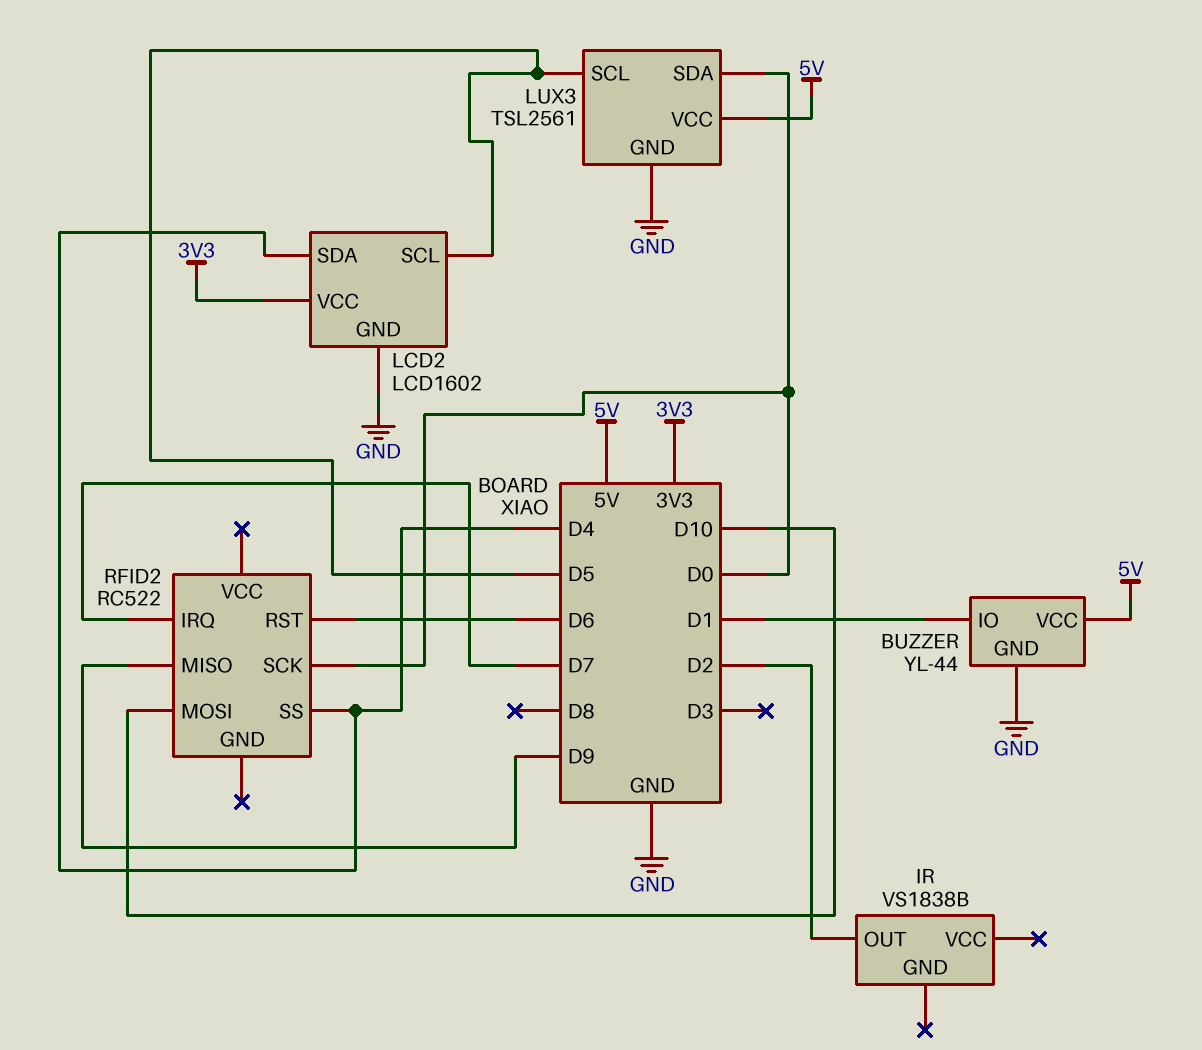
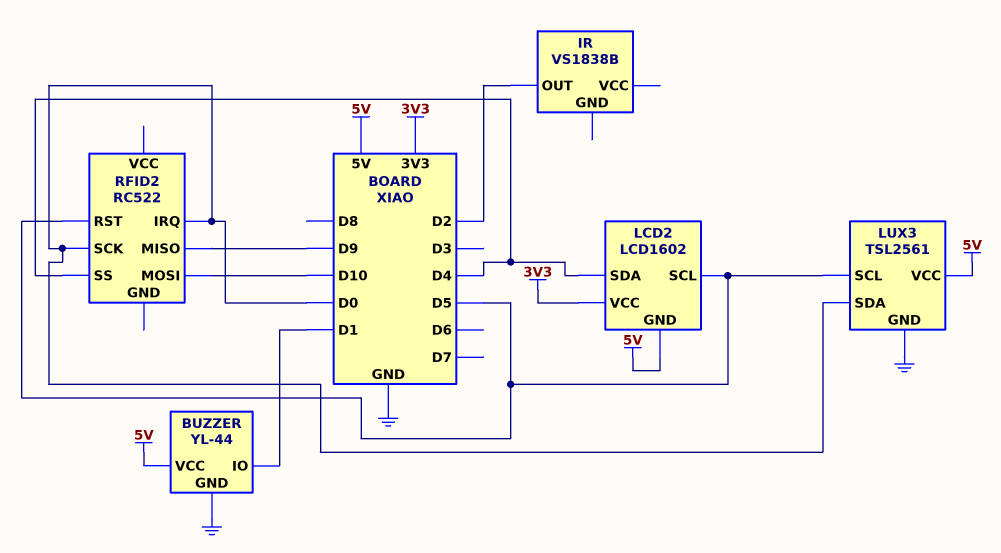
LCD2 pin GND: GND -> 5V
RFID2 pin IRQ: D7 -> D0
RFID2 pin RST: D6 -> D5

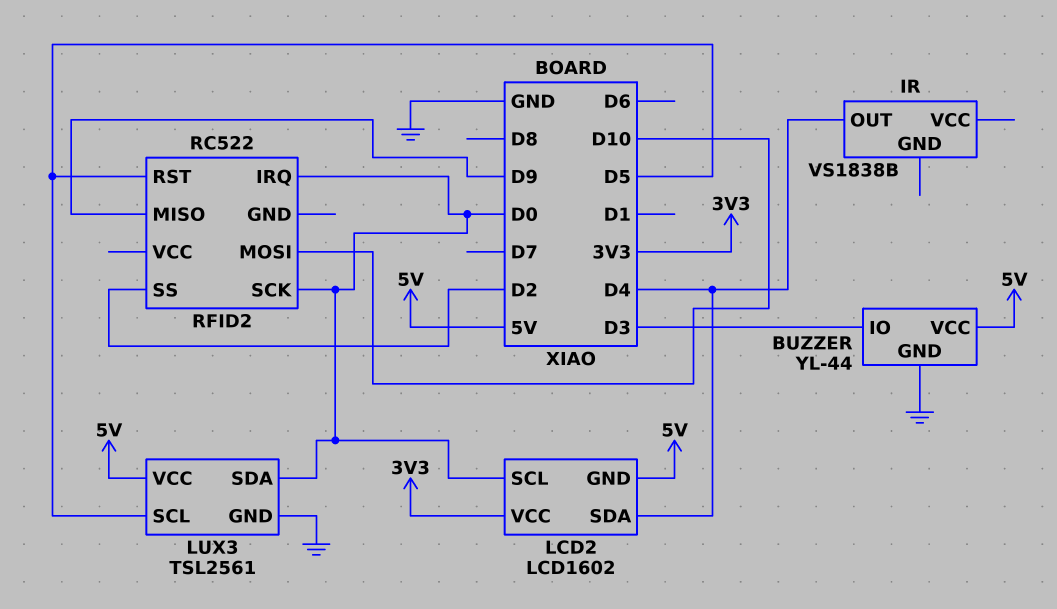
BUZZER pin IO: D1 -> D3
IR pin OUT: D2 -> D4
LCD2 pin SCL: D5 -> D0
RFID2 pin SS: D4 -> D2

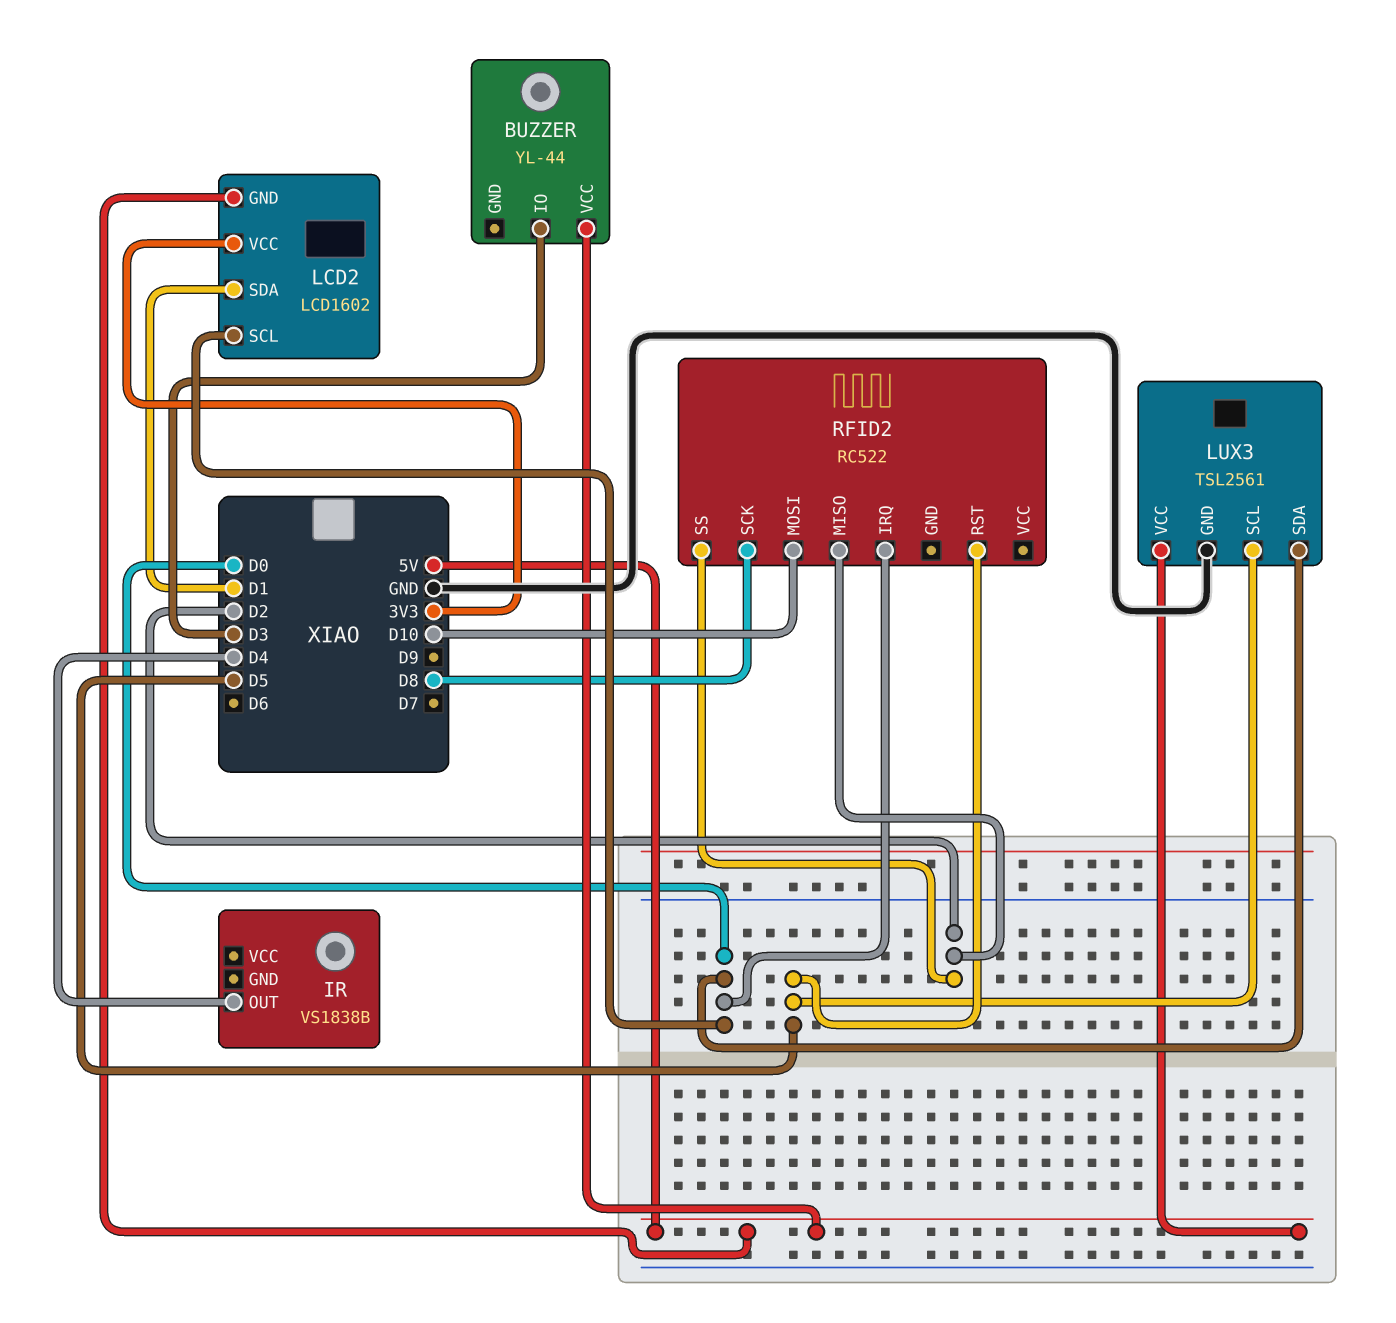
BUZZER pin GND: GND -> none
LCD2 pin SDA: D4 -> D1
RFID2 pin MISO: D9 -> D2
RFID2 pin SCK: D0 -> D8

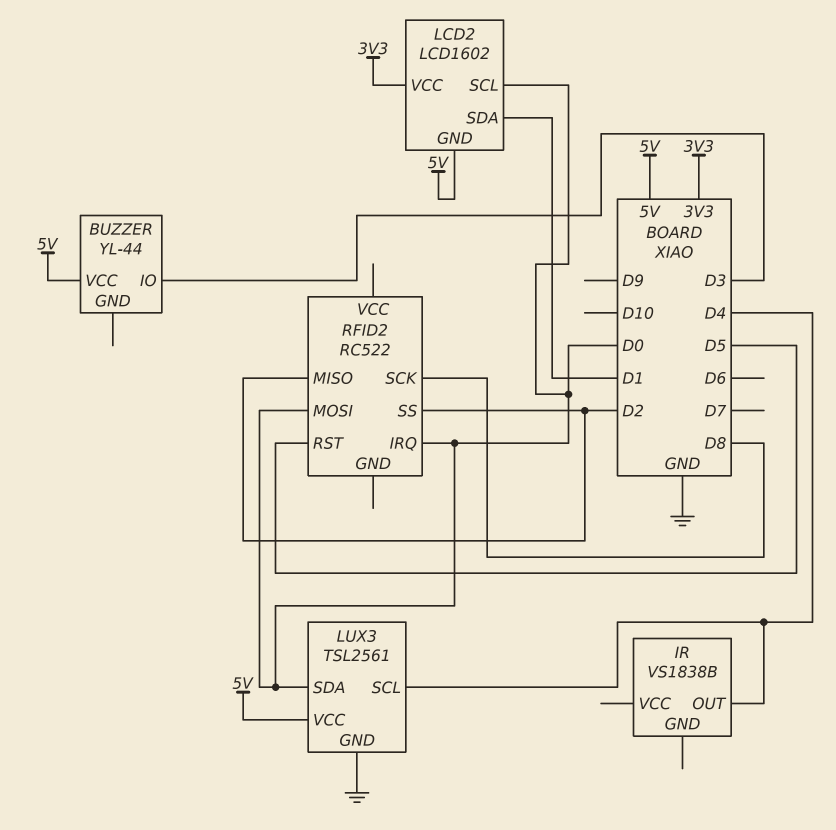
LUX3 pin SCL: D5 -> D4
RFID2 pin MOSI: D10 -> D0

